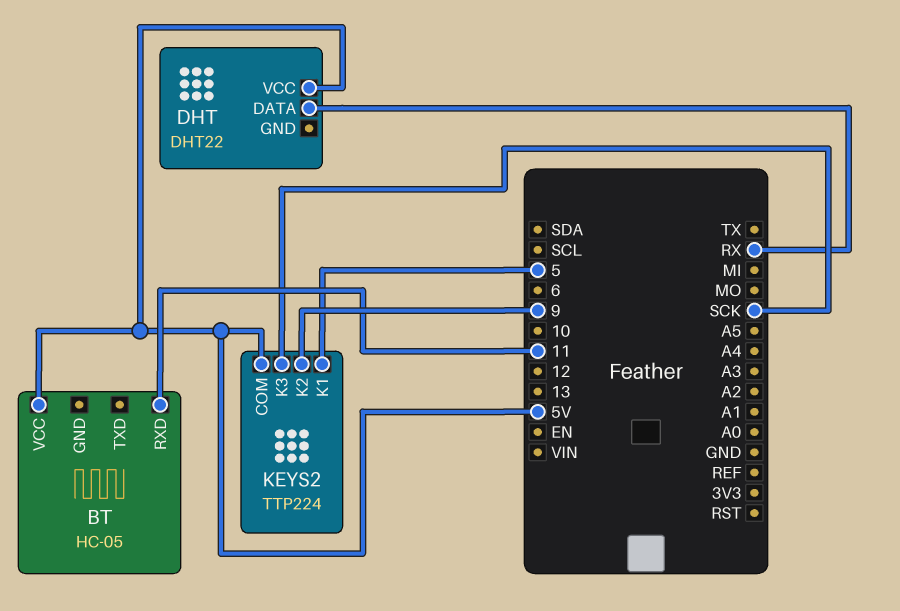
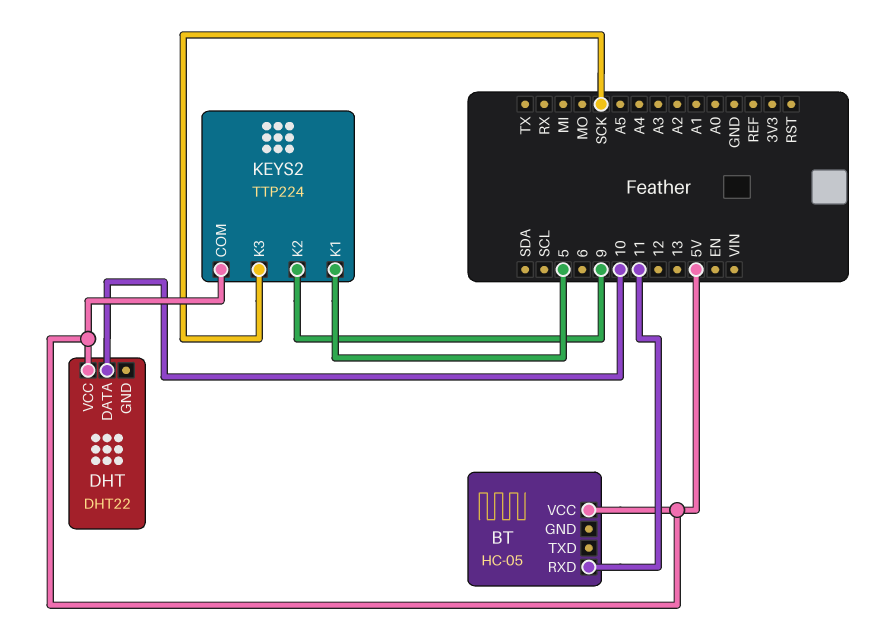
DHT pin DATA: RX -> 10

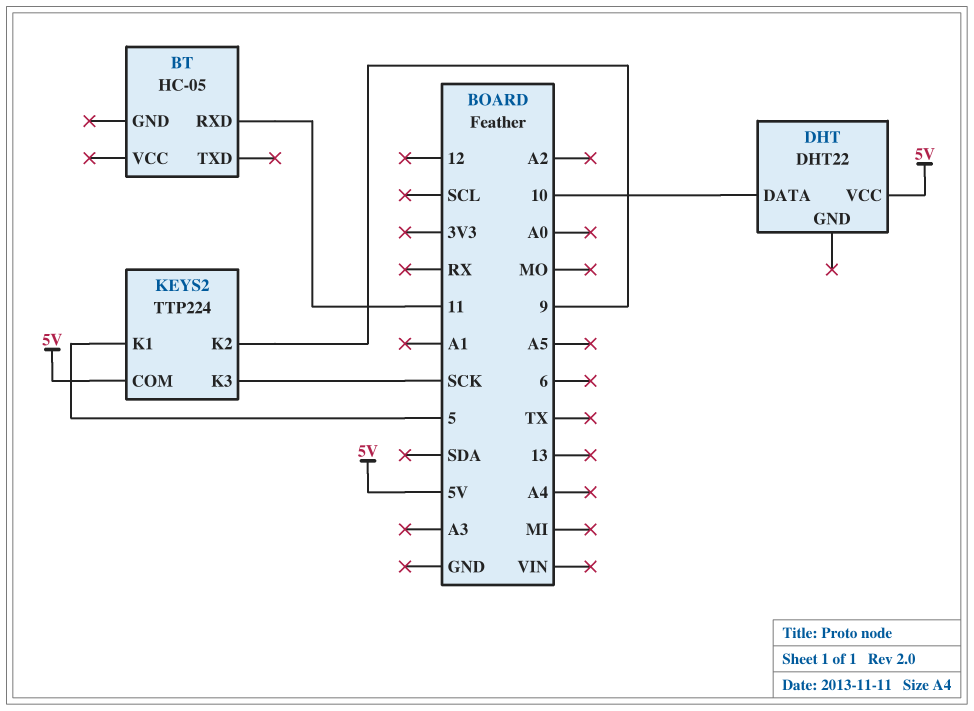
BT pin VCC: 5V -> none

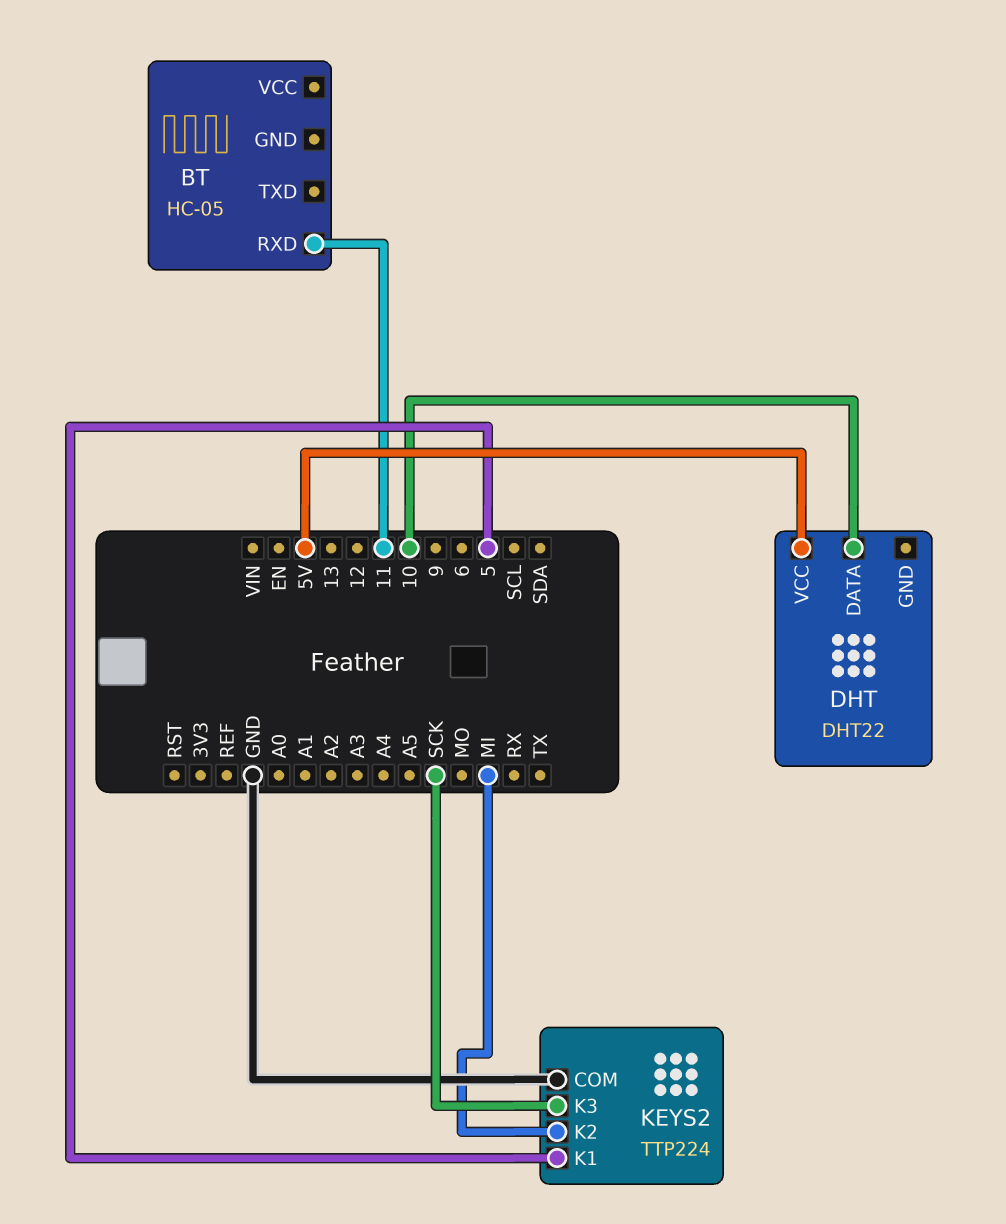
KEYS2 pin COM: 5V -> GND
KEYS2 pin K2: 9 -> MI

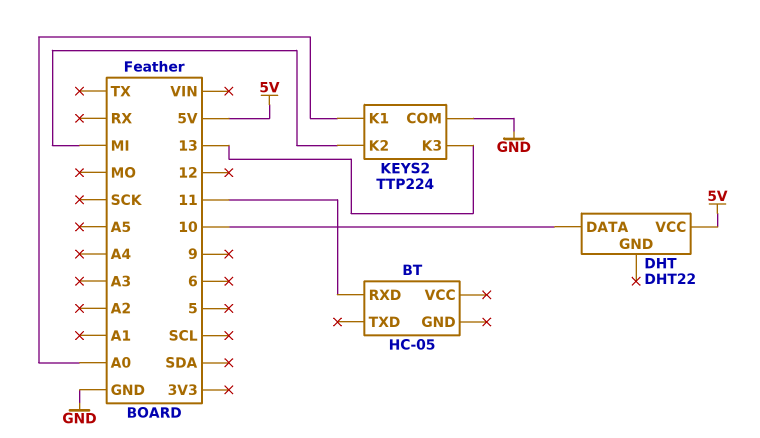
KEYS2 pin K1: 5 -> A0
KEYS2 pin K3: SCK -> 13

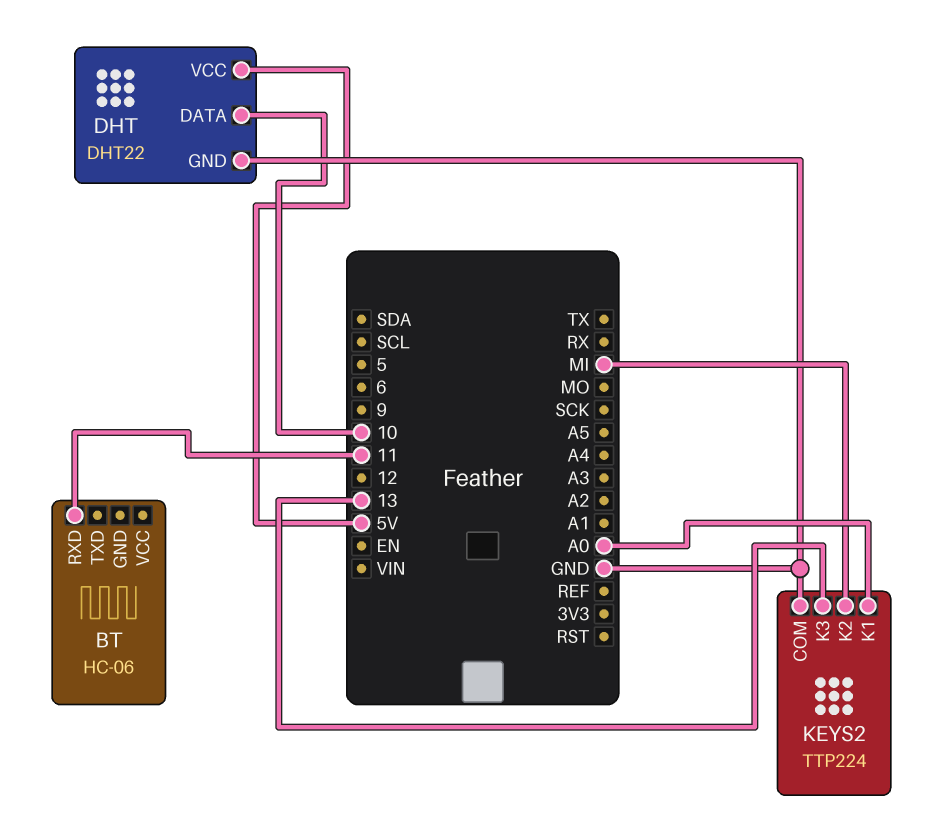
BT: HC-05 -> HC-06
DHT pin GND: none -> GND

